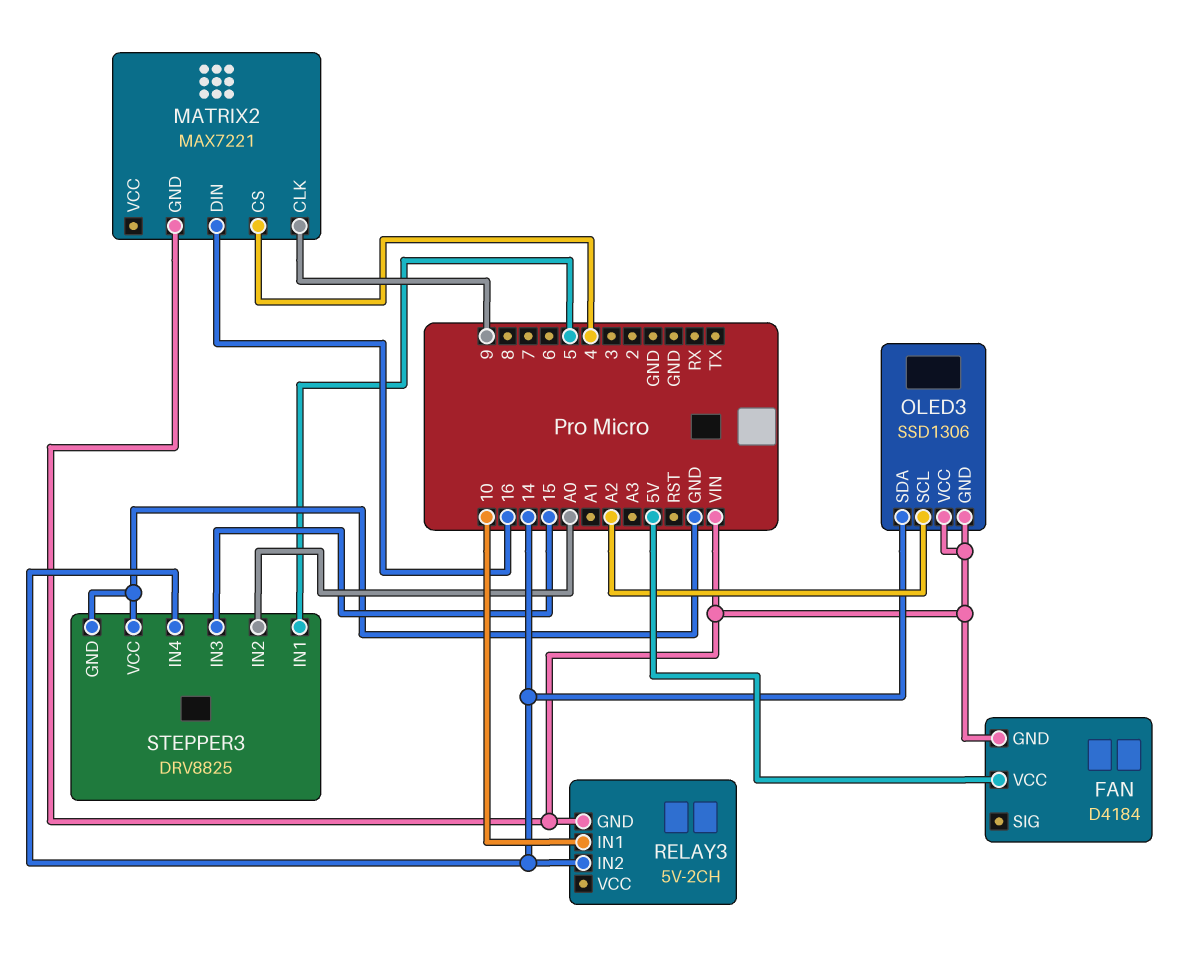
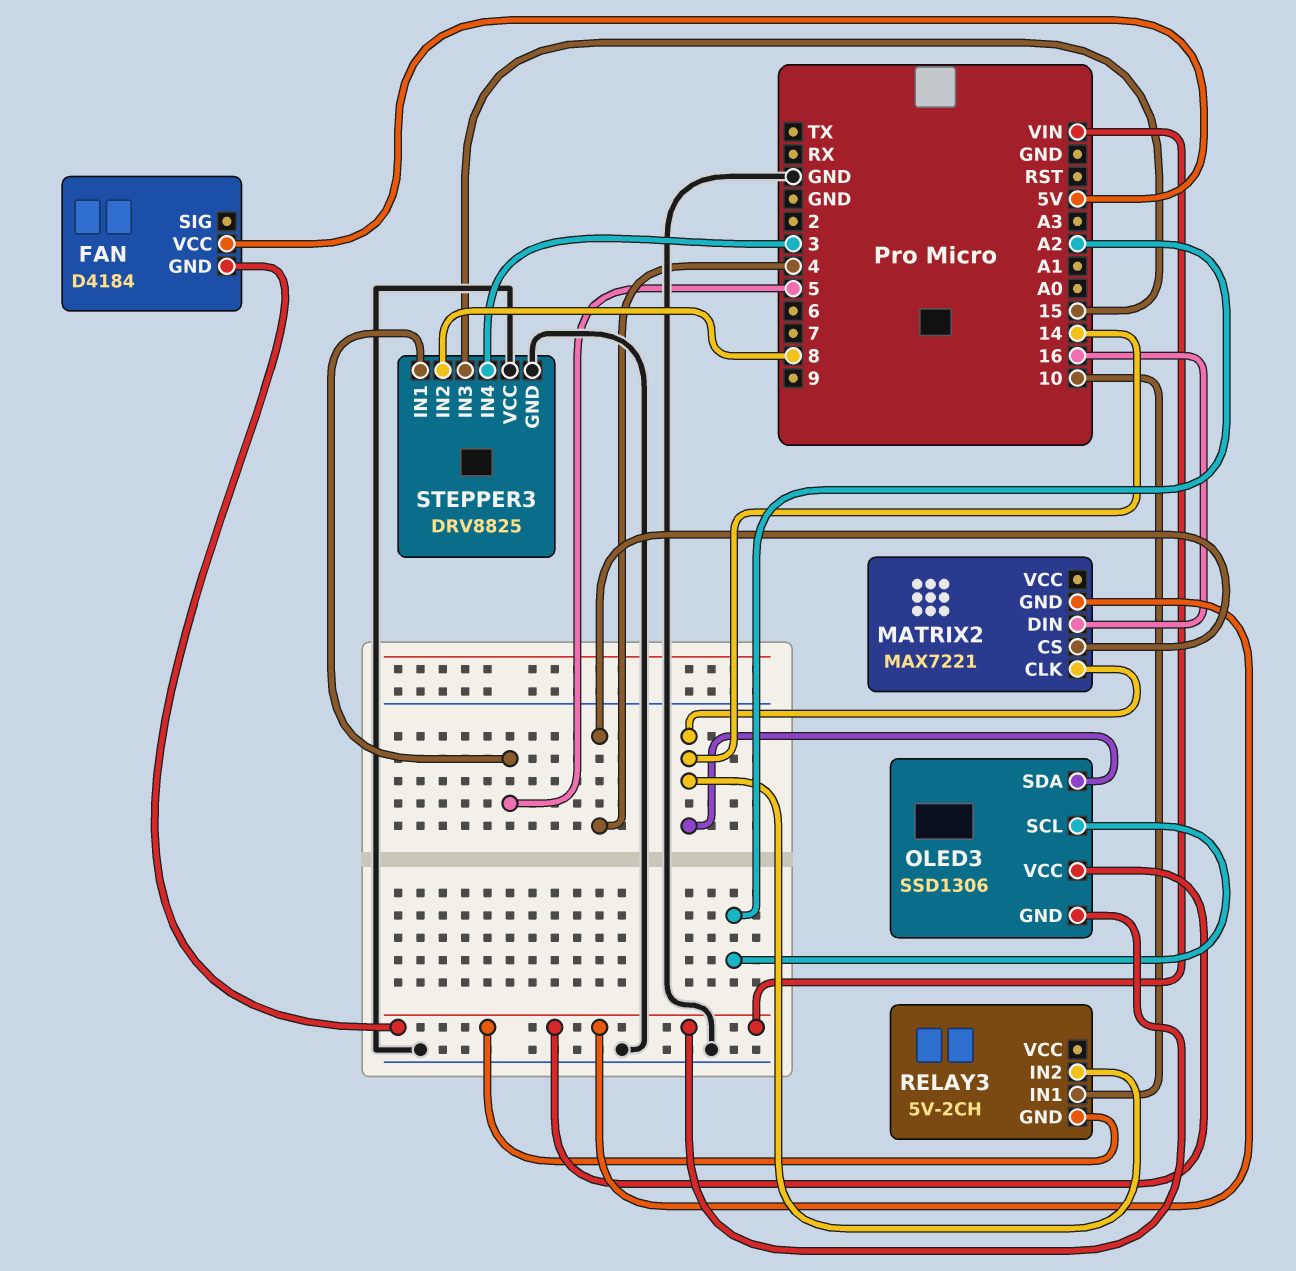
MATRIX2 pin CLK: 9 -> 14
STEPPER3 pin IN2: A0 -> 8
STEPPER3 pin IN4: 14 -> 3

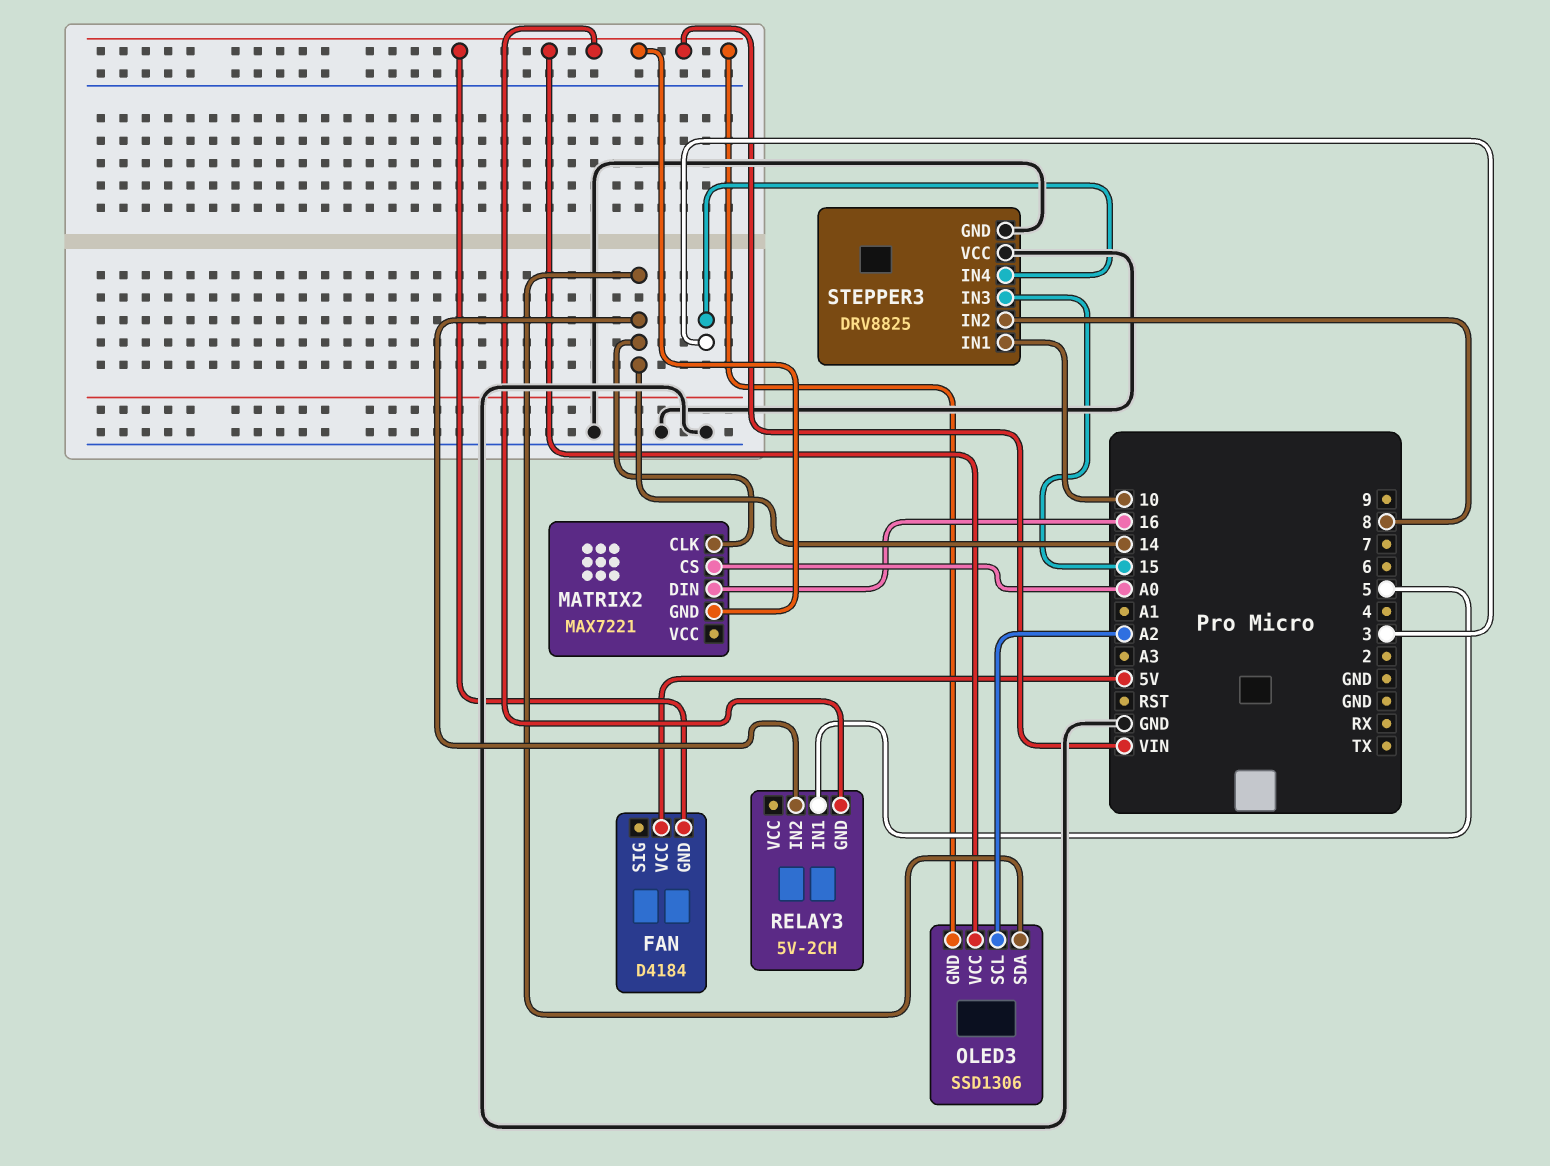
MATRIX2 pin CS: 4 -> A0
RELAY3 pin IN1: 10 -> 5
STEPPER3 pin IN1: 5 -> 10

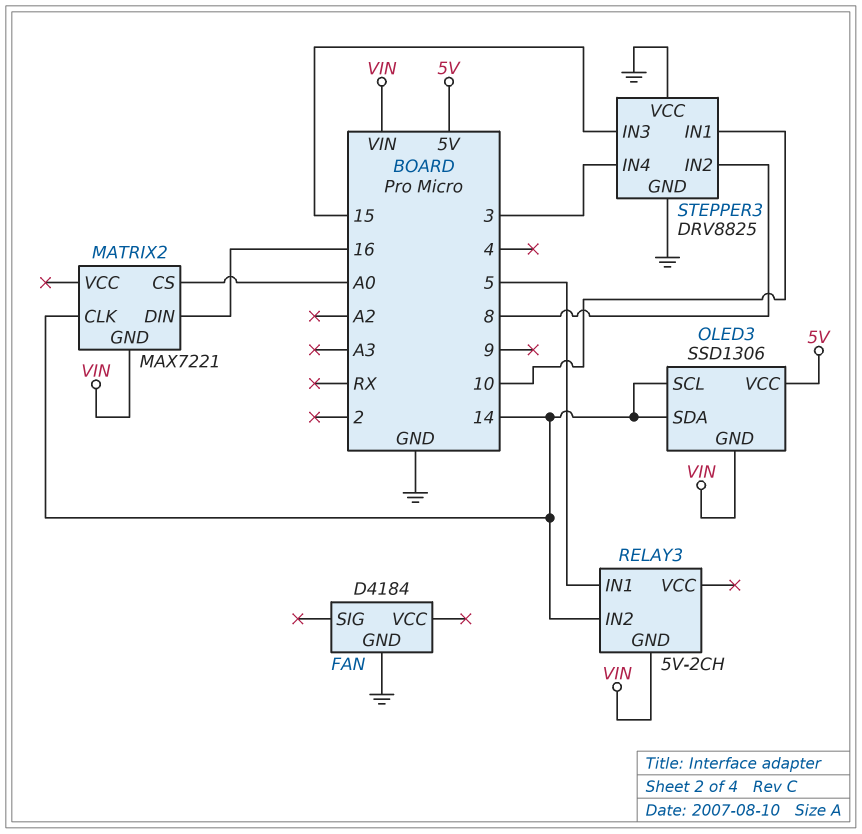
FAN pin GND: VIN -> GND
FAN pin VCC: 5V -> none
OLED3 pin SCL: A2 -> 14
OLED3 pin VCC: VIN -> 5V

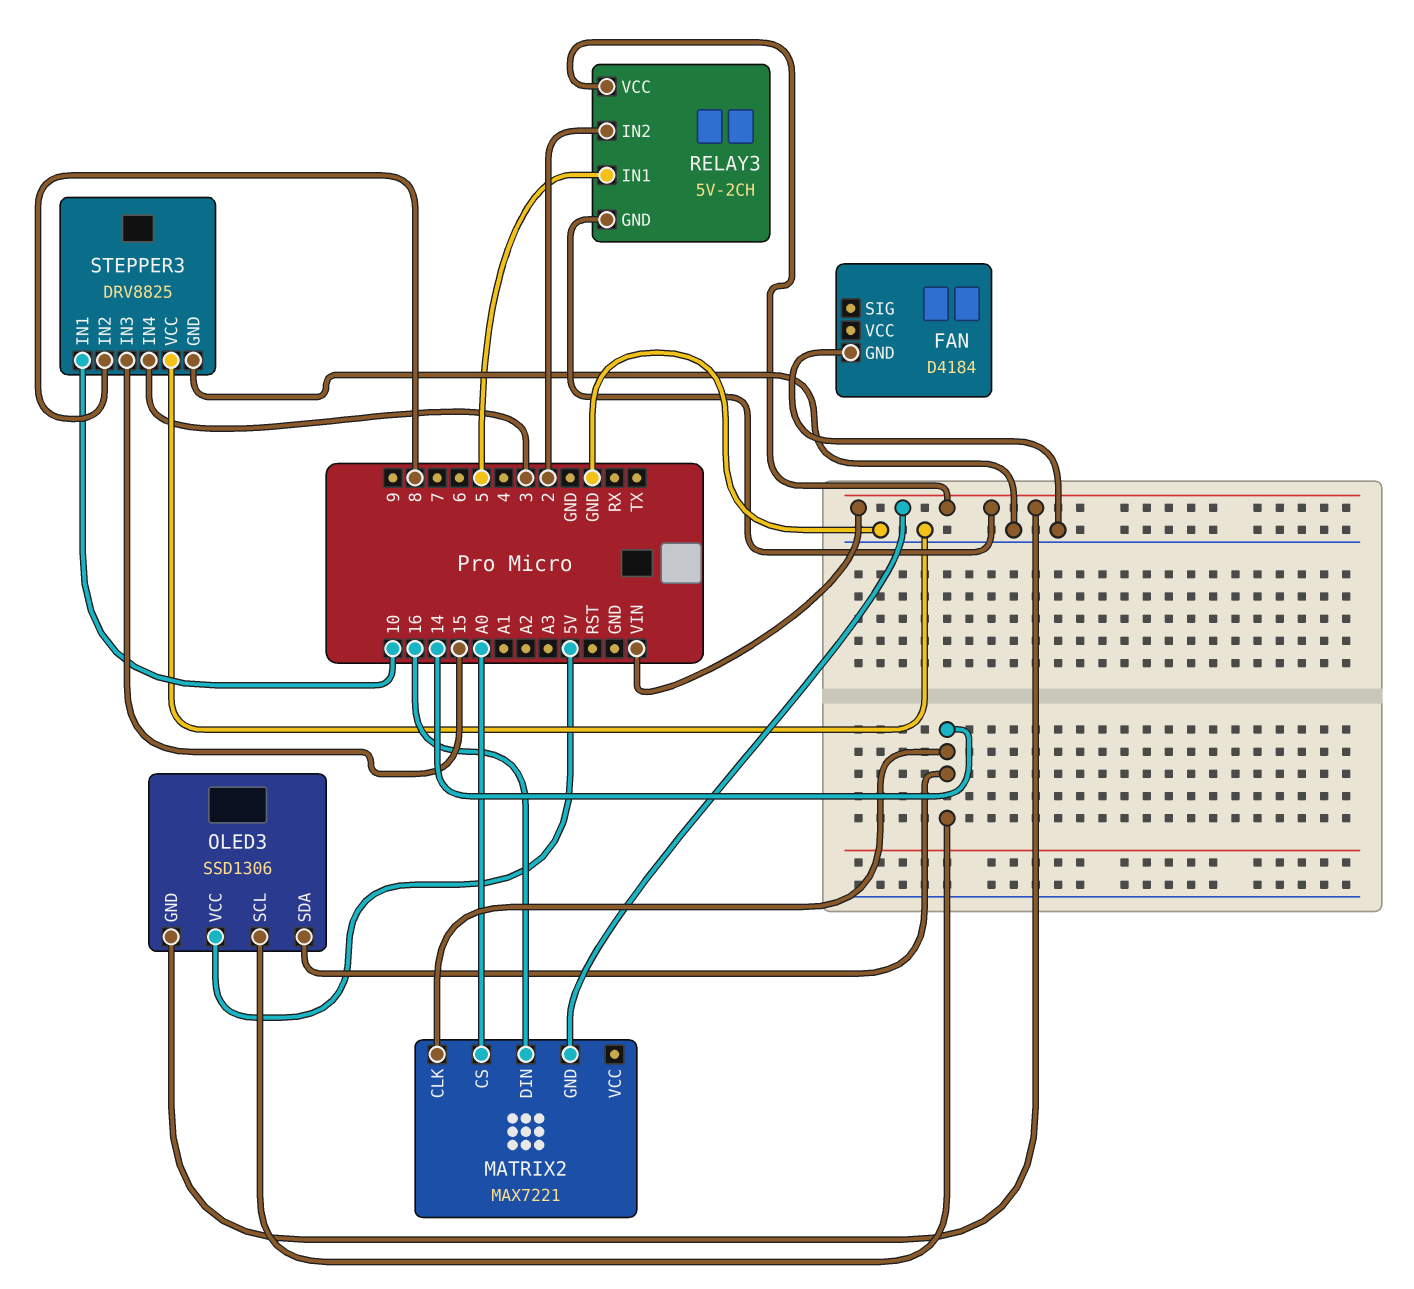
RELAY3 pin IN2: 14 -> 2
RELAY3 pin VCC: none -> VIN

